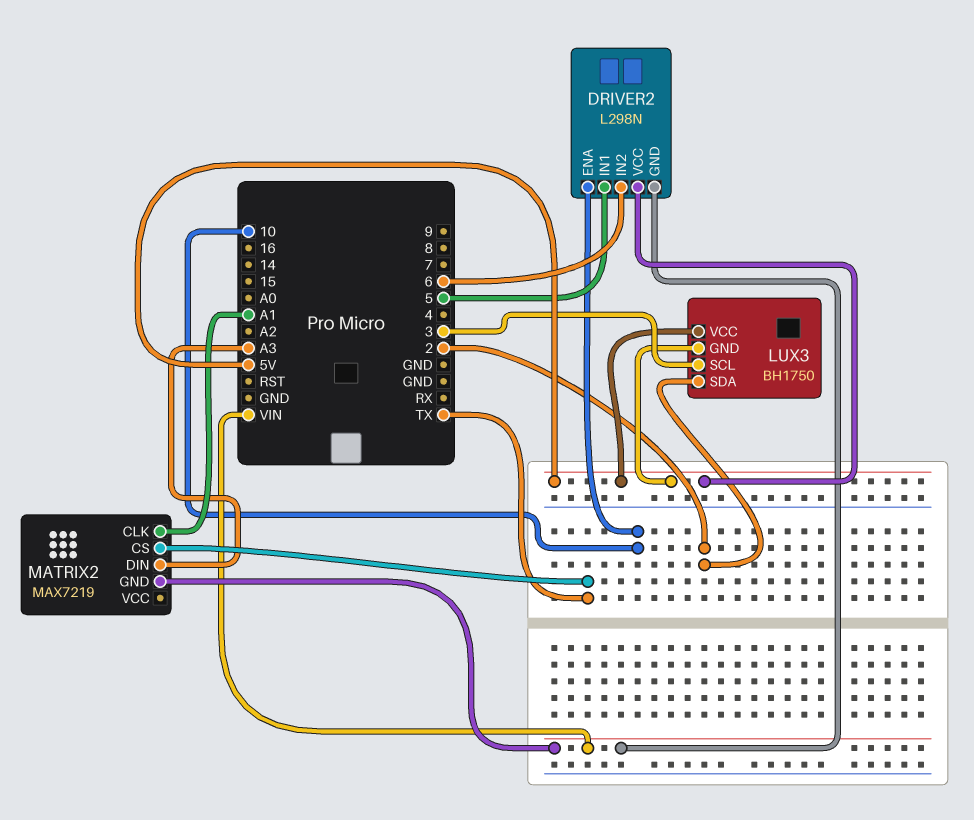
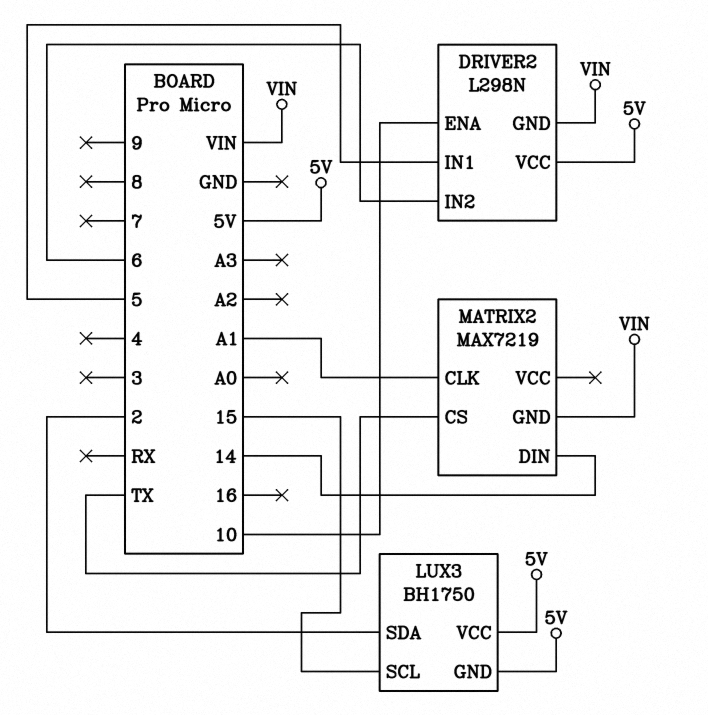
LUX3 pin SCL: 3 -> 15
MATRIX2 pin DIN: A3 -> 14

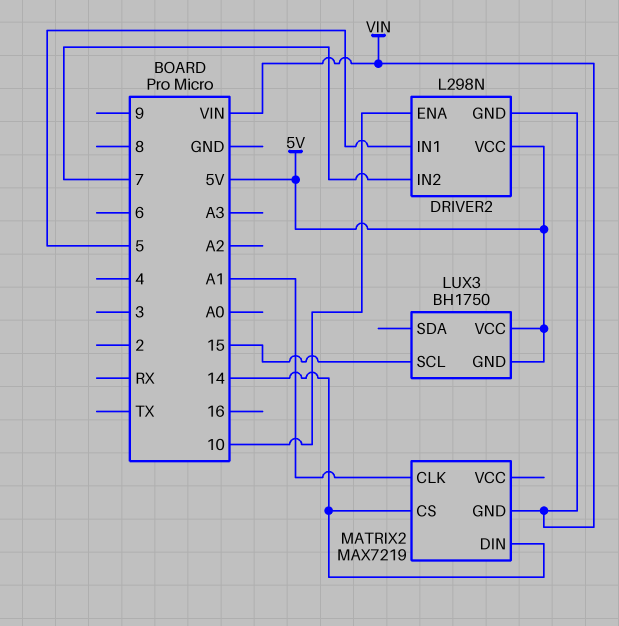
DRIVER2 pin IN2: 6 -> 7
LUX3 pin SDA: 2 -> none
MATRIX2 pin CS: TX -> 14

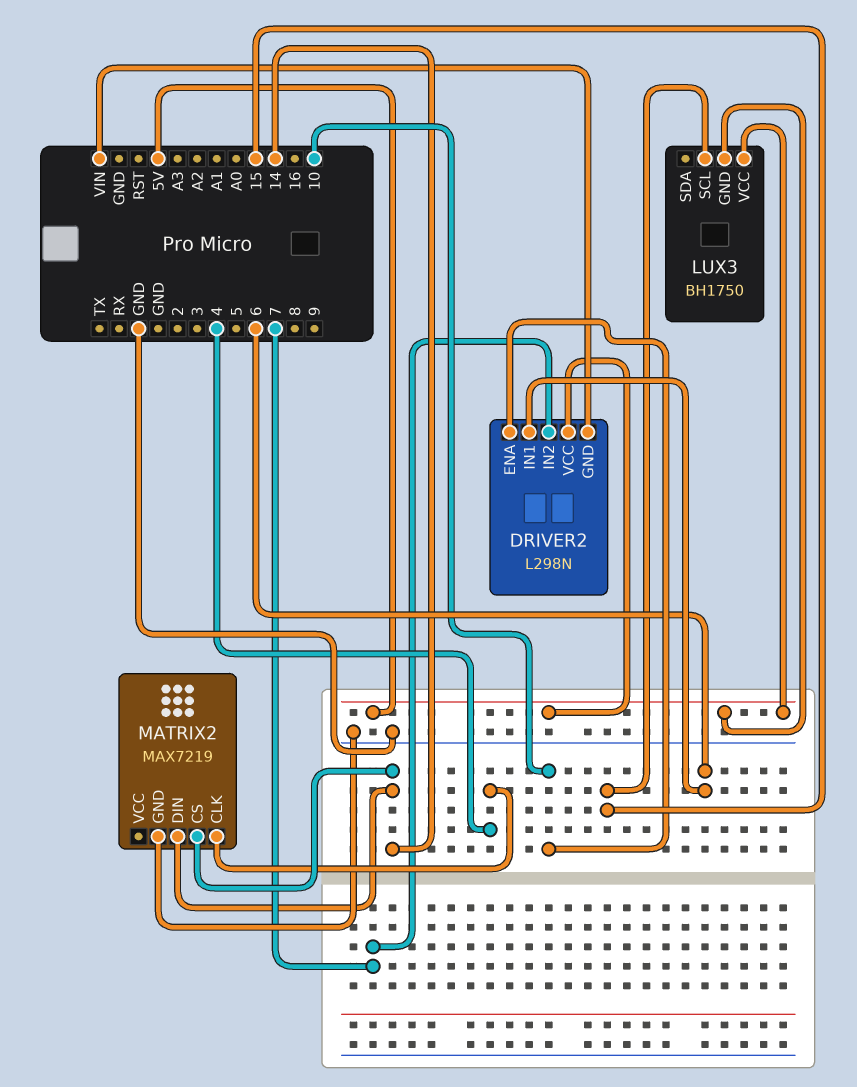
DRIVER2 pin IN1: 5 -> 6
MATRIX2 pin CLK: A1 -> 4
MATRIX2 pin GND: VIN -> GND

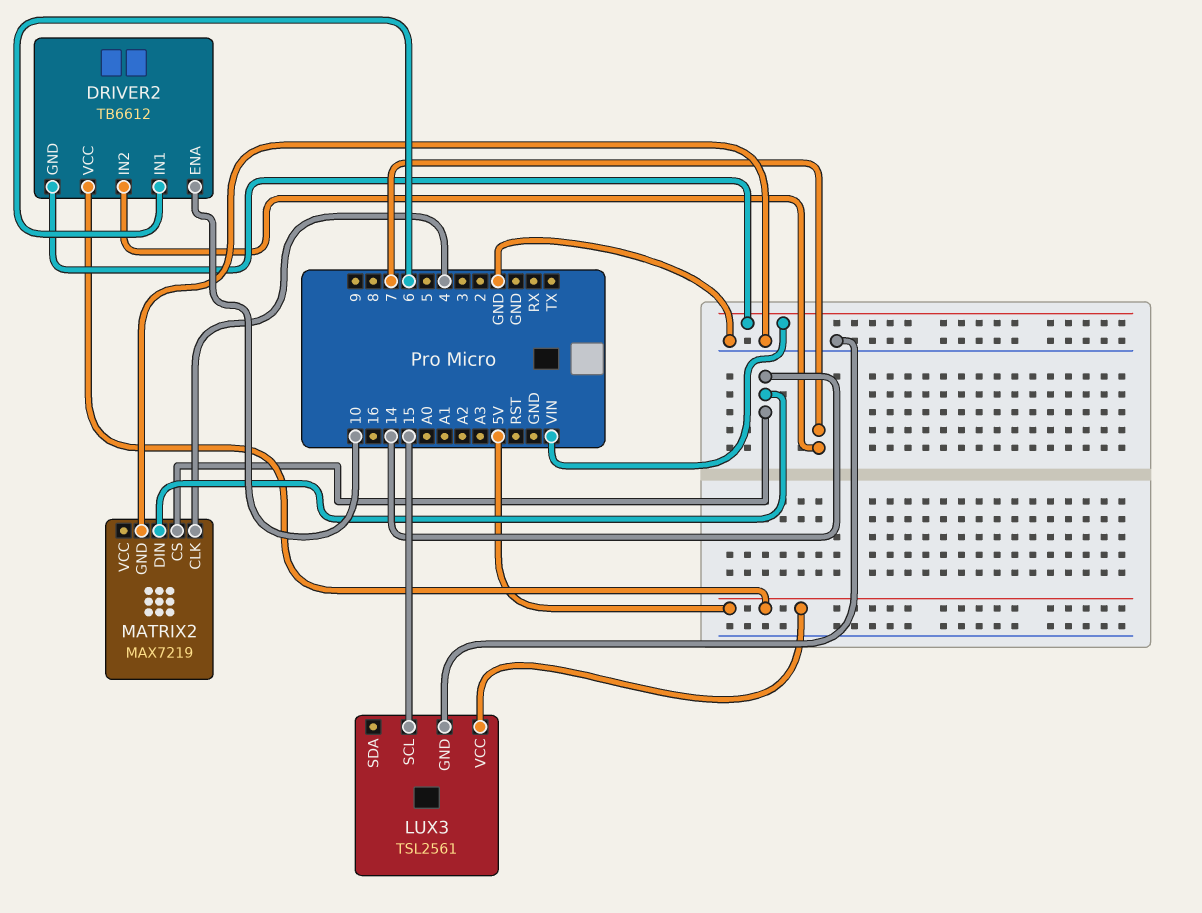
DRIVER2: L298N -> TB6612
LUX3: BH1750 -> TSL2561
LUX3 pin GND: 5V -> GND

